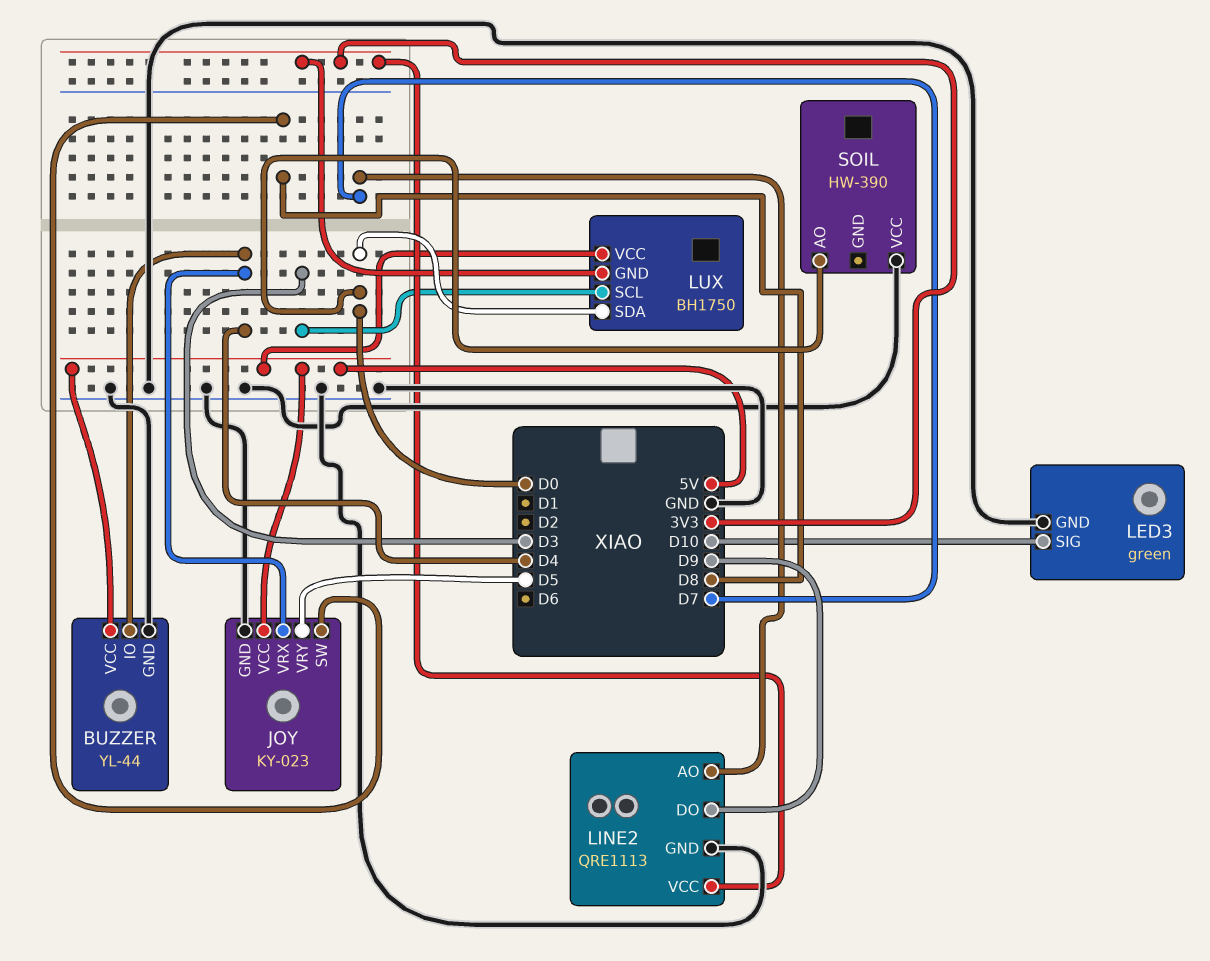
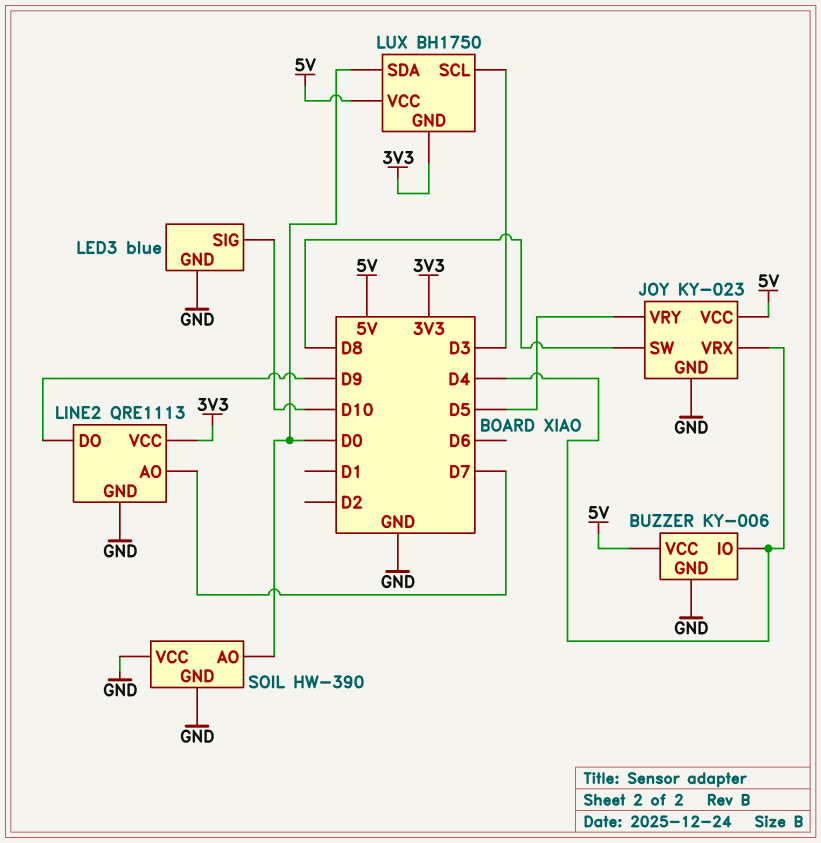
BUZZER: YL-44 -> KY-006
LED3: green -> blue
SOIL pin GND: none -> GND

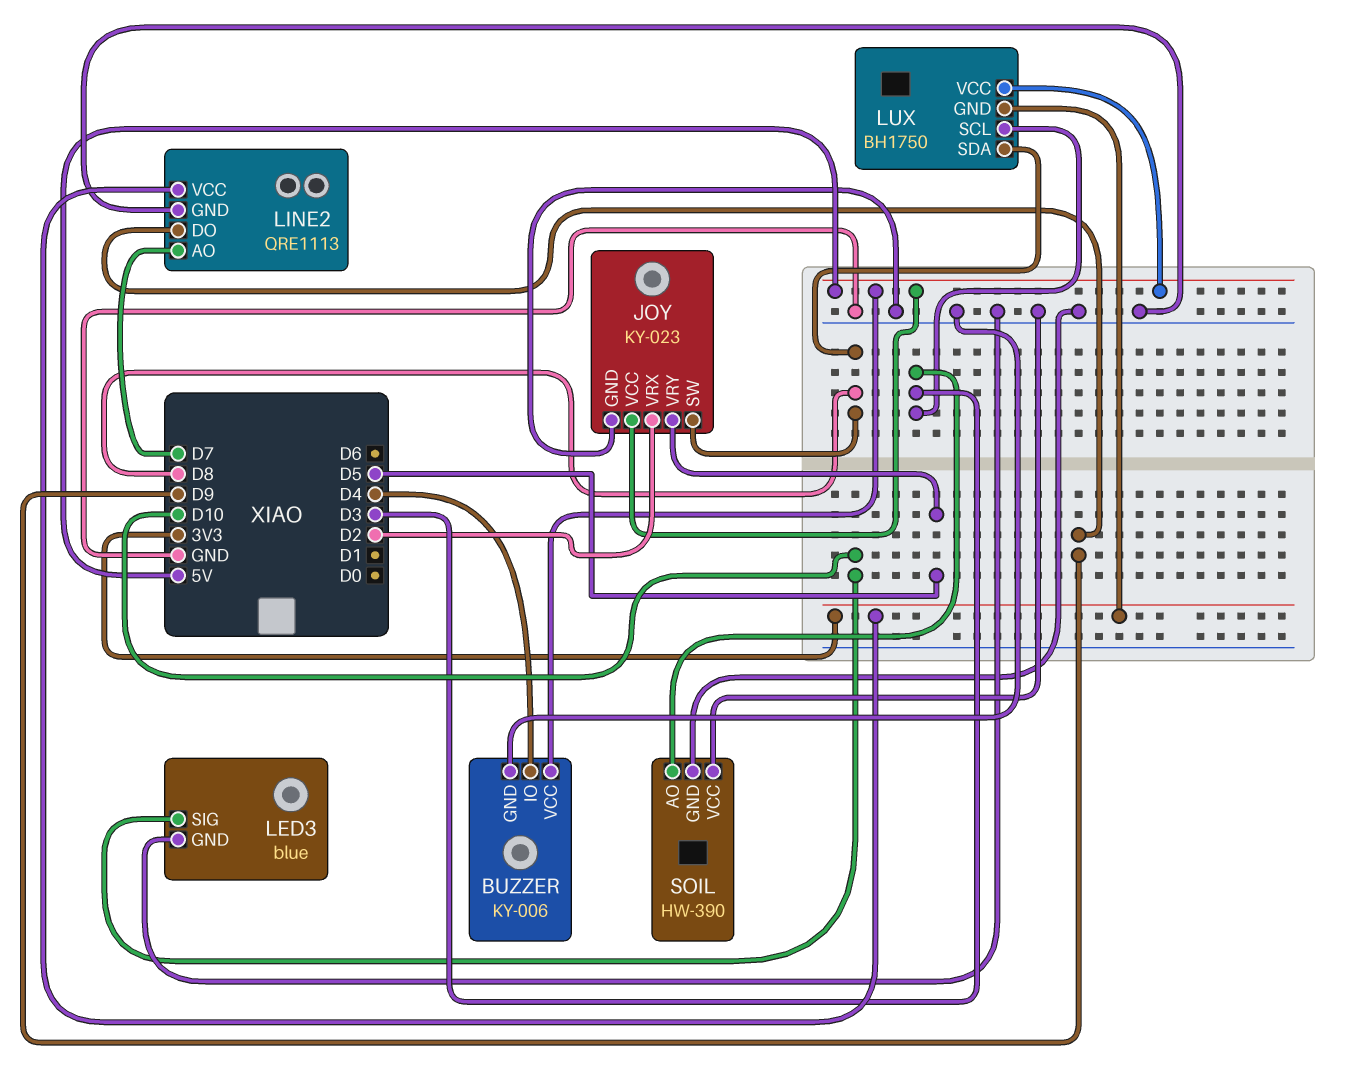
JOY pin VRX: D4 -> D2
LUX pin SDA: D0 -> D8
SOIL pin AO: D0 -> D3

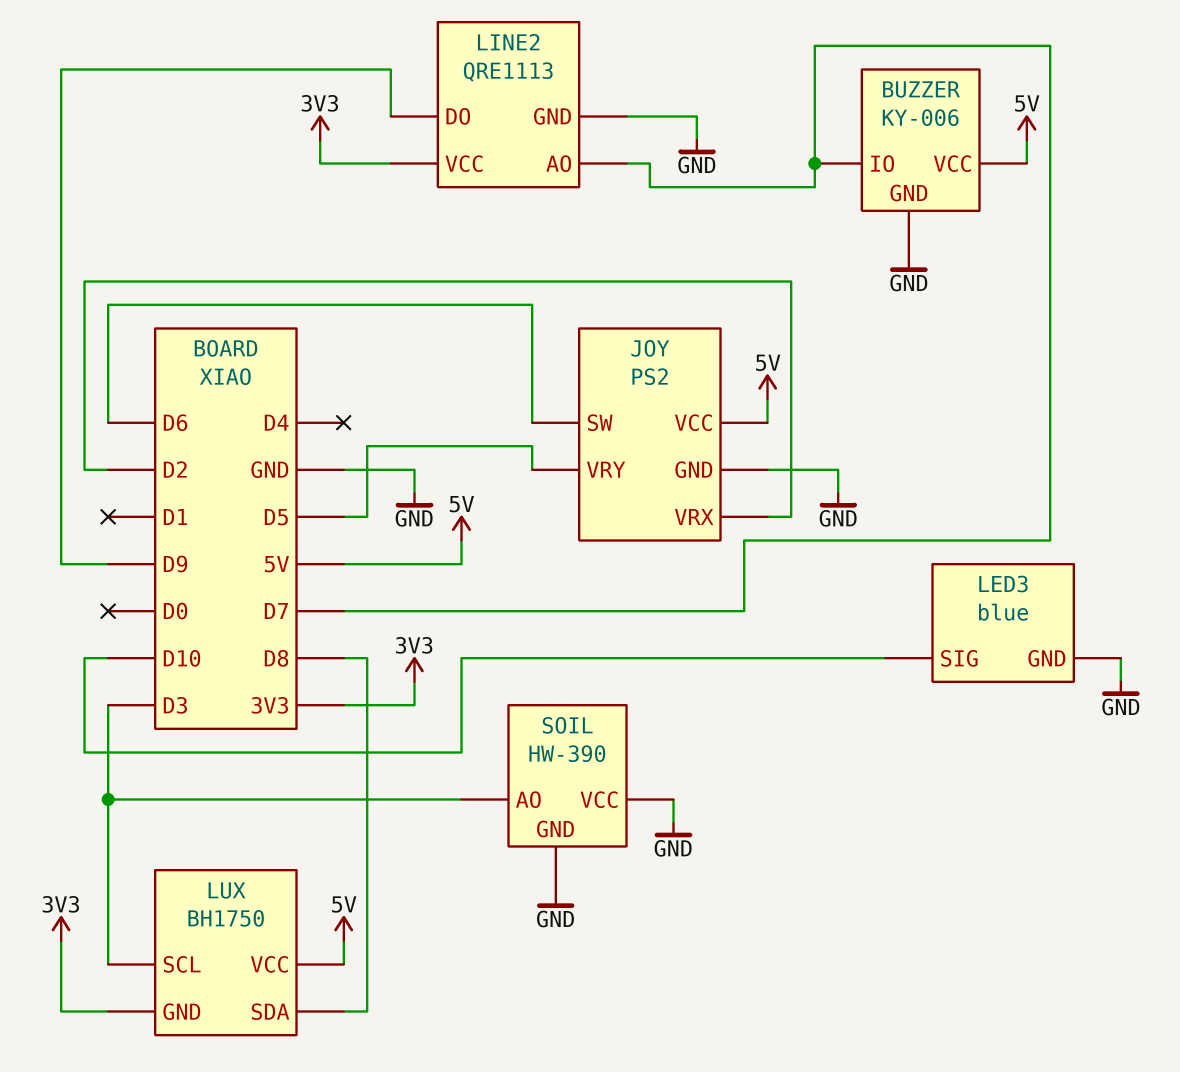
BUZZER pin IO: D4 -> D7
JOY: KY-023 -> PS2
JOY pin SW: D8 -> D6

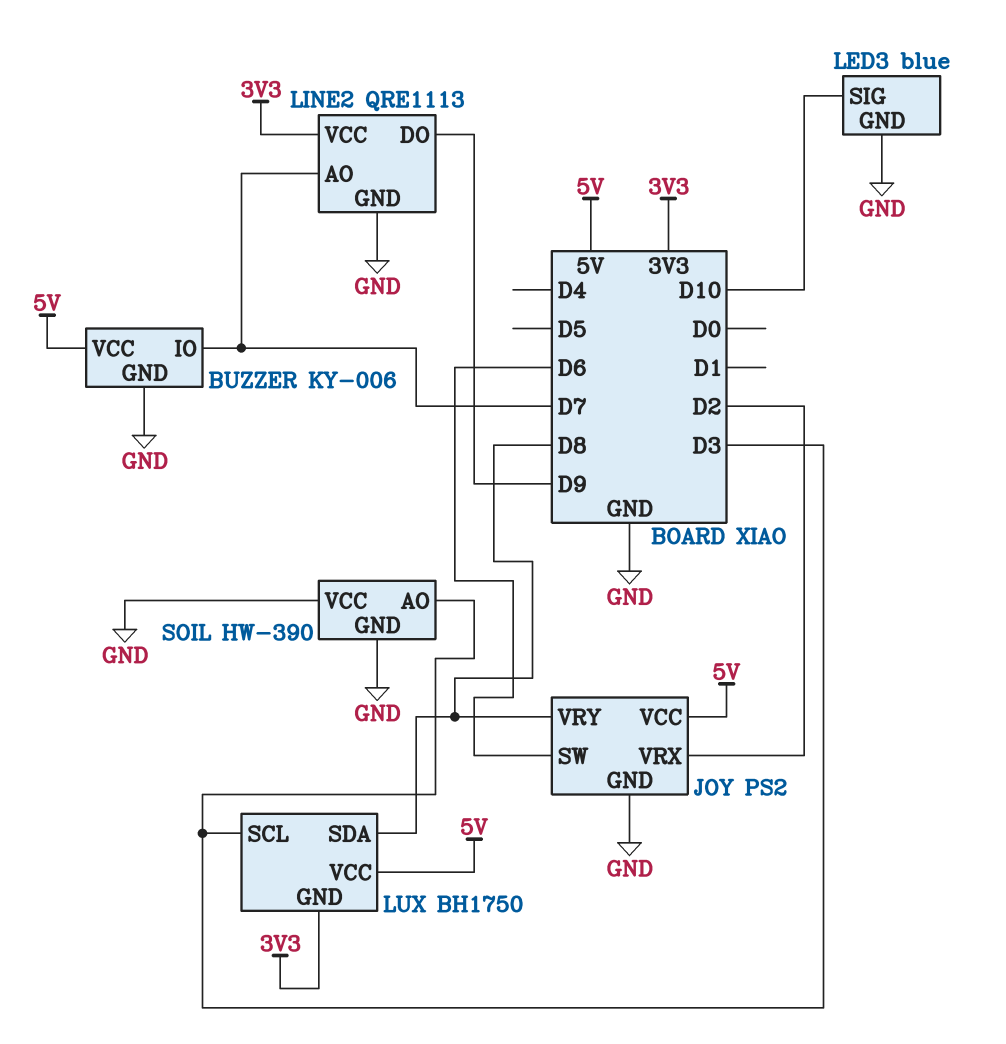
JOY pin VRY: D5 -> D8

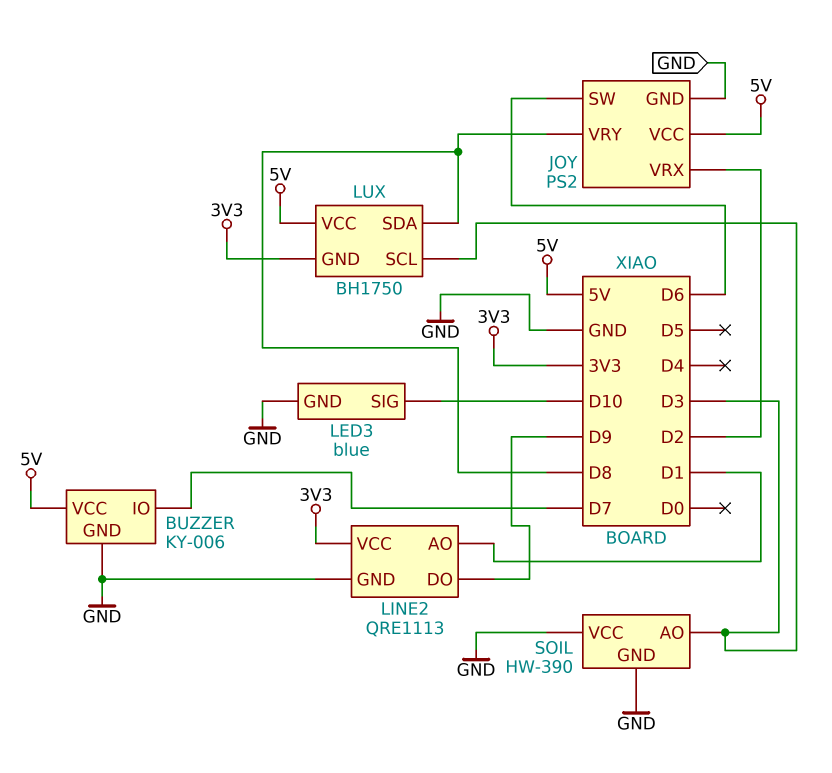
LINE2 pin AO: D7 -> D1

